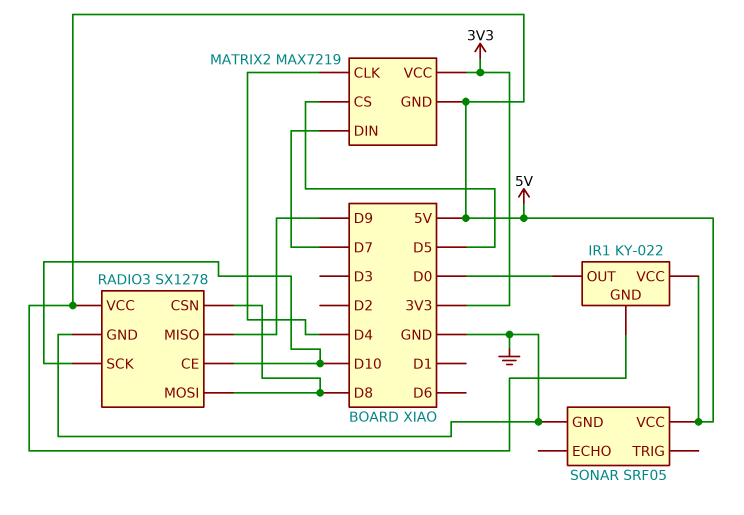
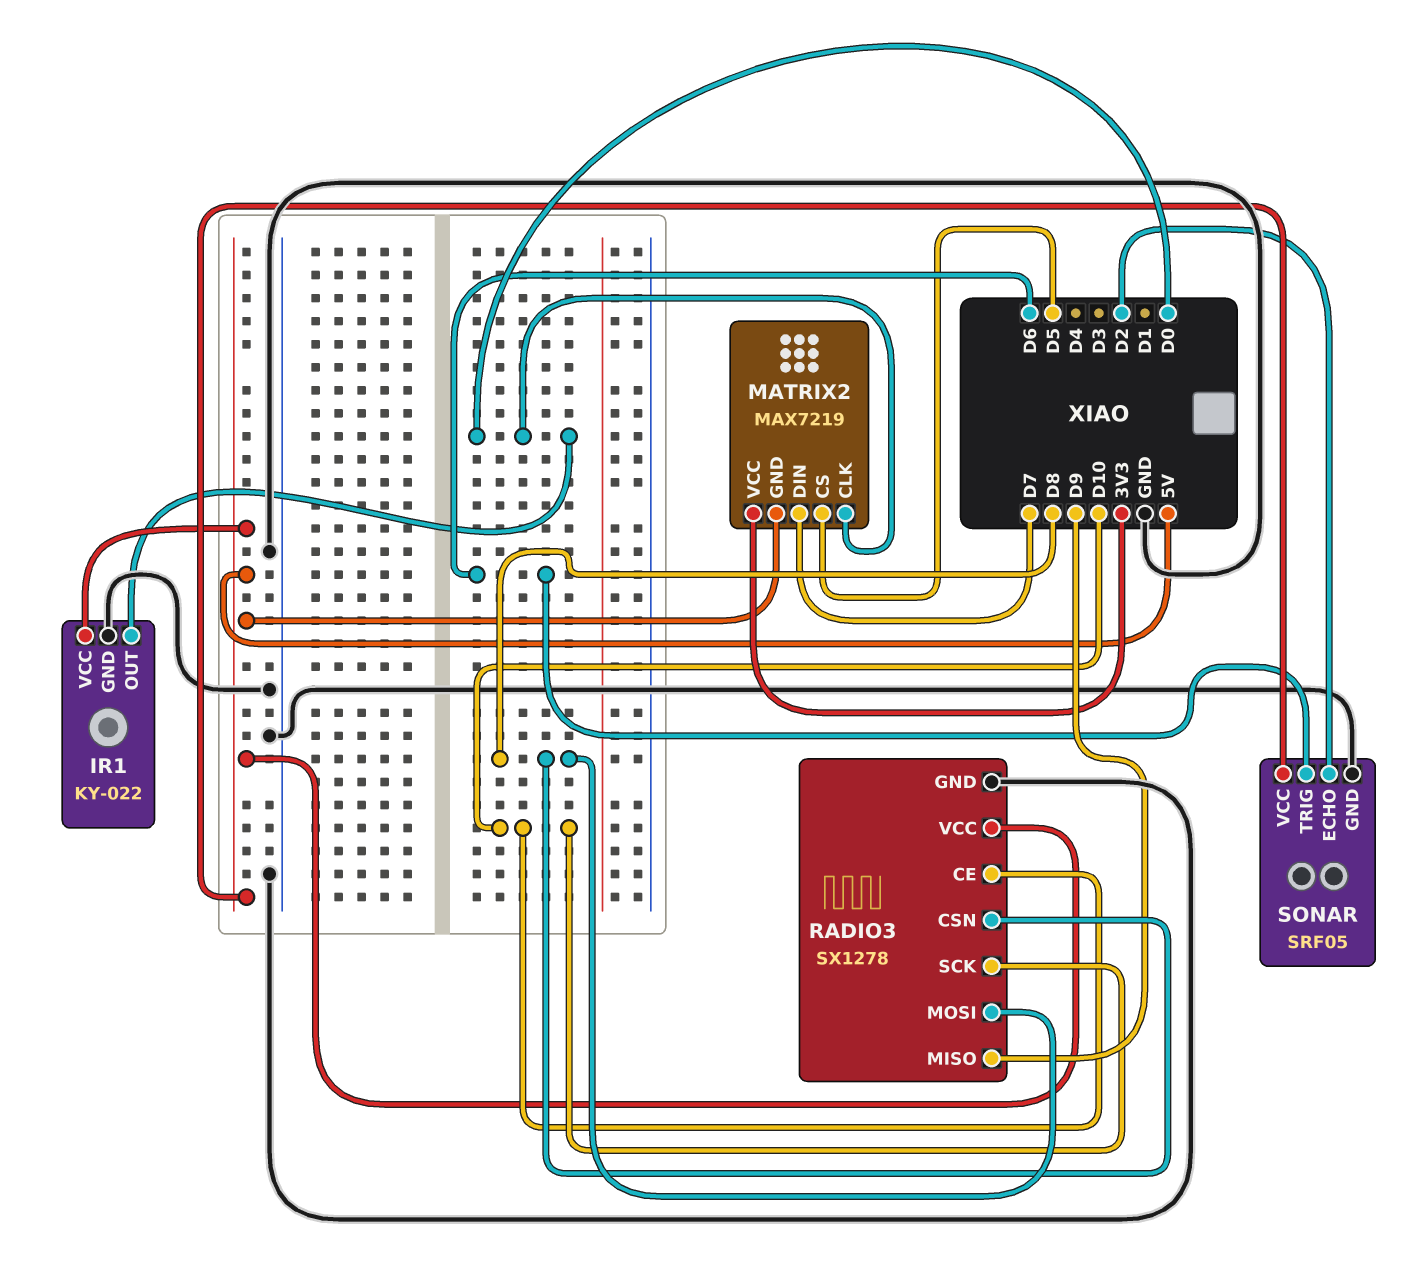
IR1 pin GND: 5V -> GND
MATRIX2 pin CLK: D4 -> D0
SONAR pin ECHO: none -> D2
SONAR pin TRIG: none -> D6

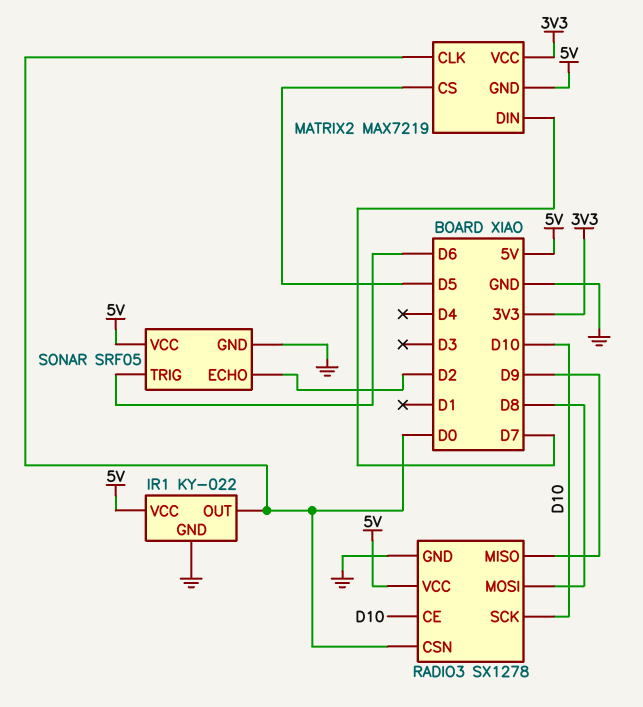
RADIO3 pin CSN: D8 -> D0

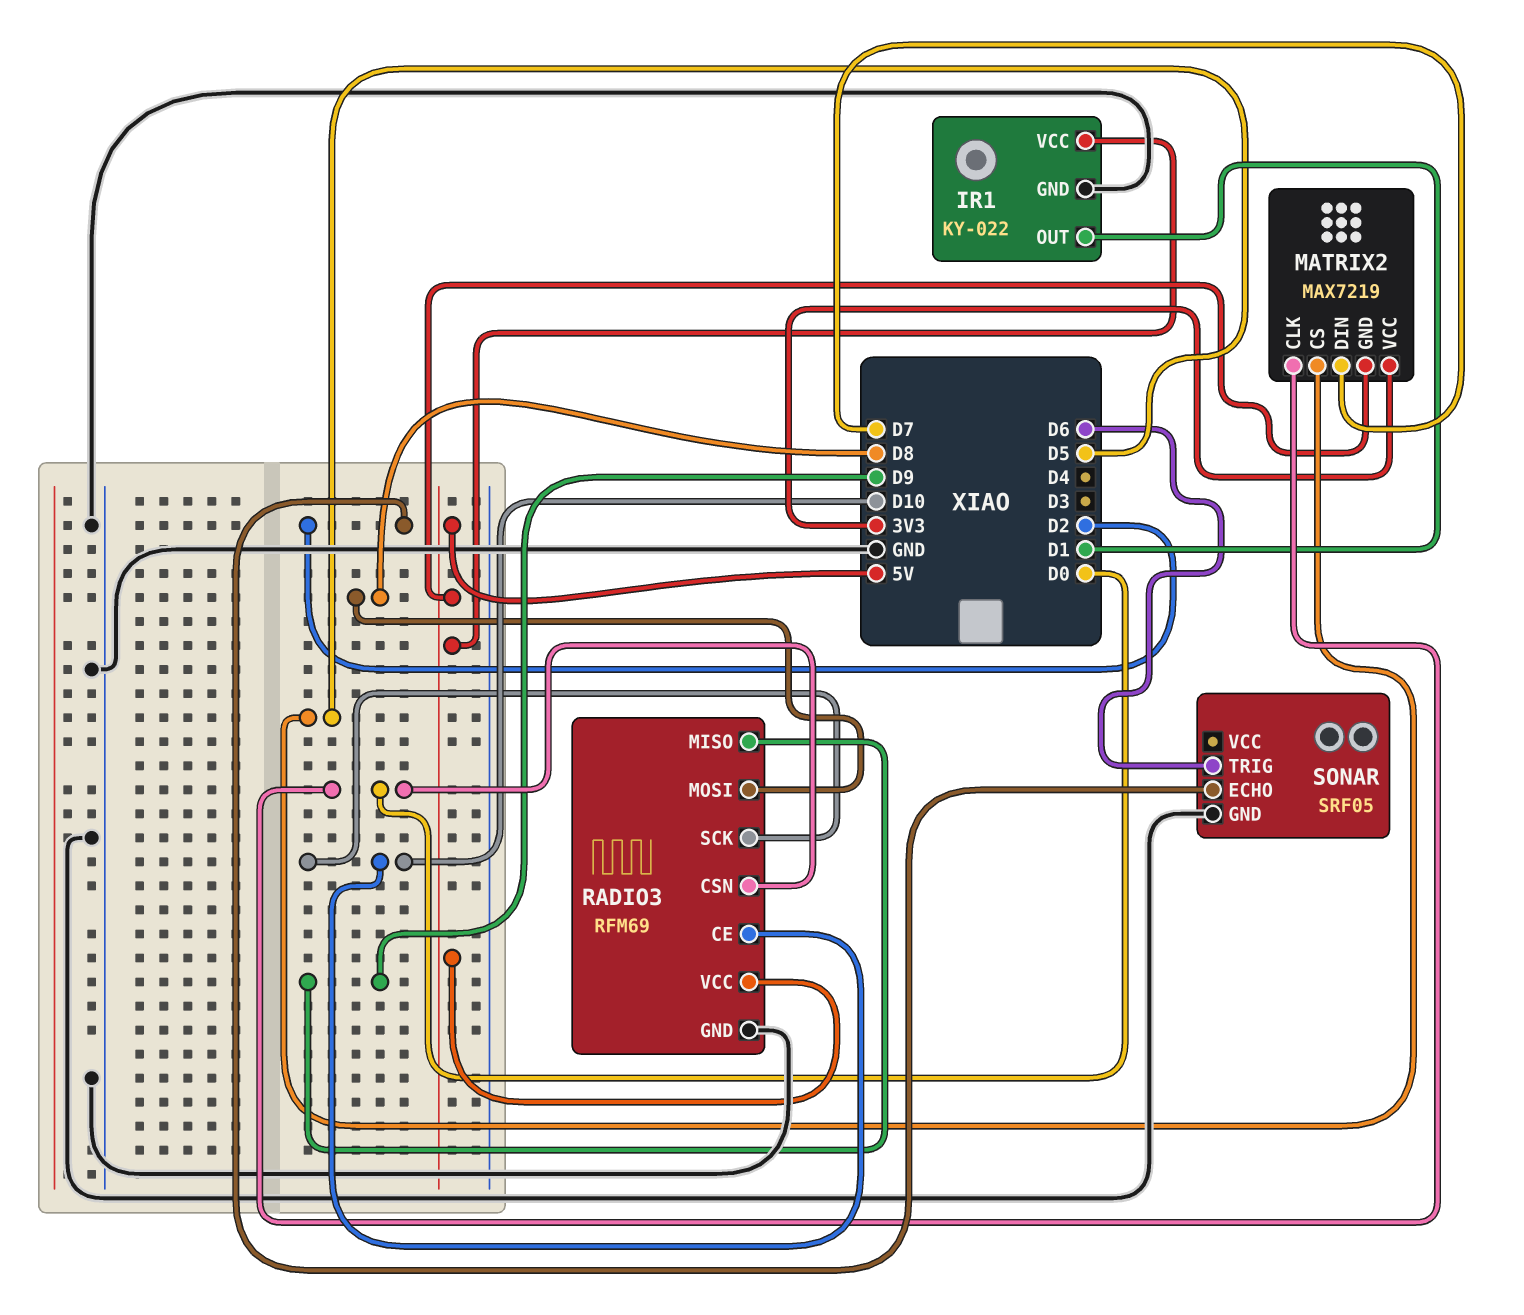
IR1 pin OUT: D0 -> D1
RADIO3: SX1278 -> RFM69
SONAR pin VCC: 5V -> none

